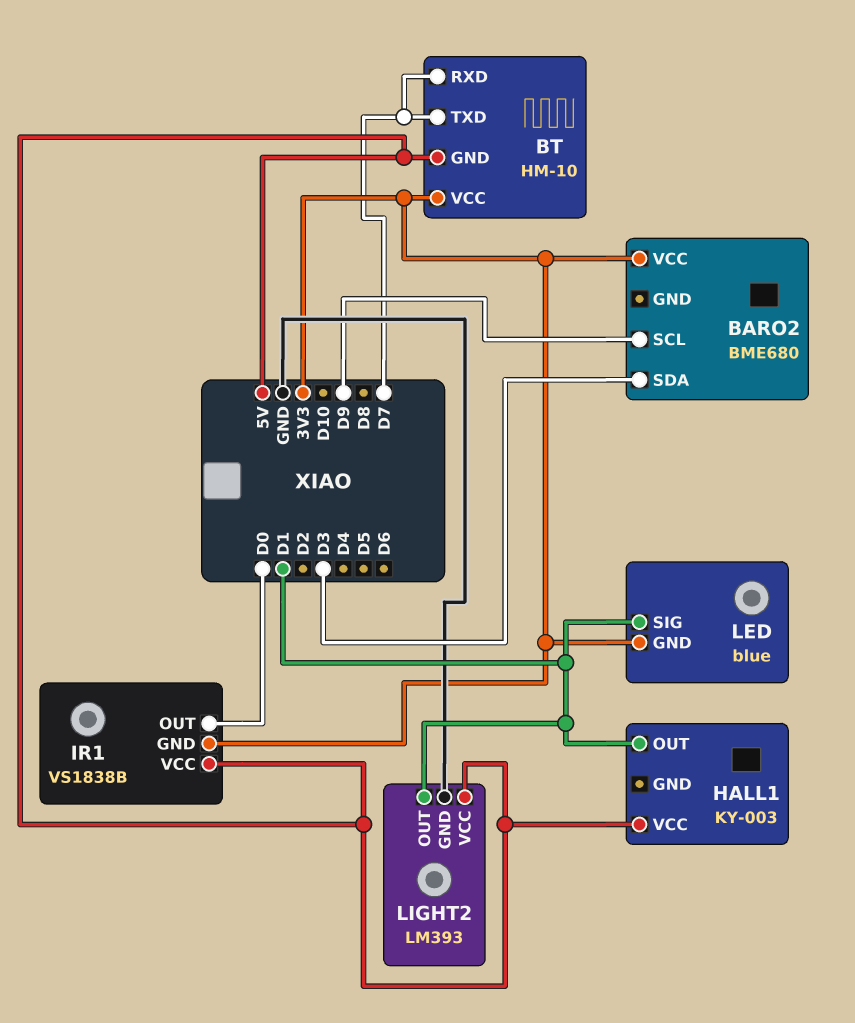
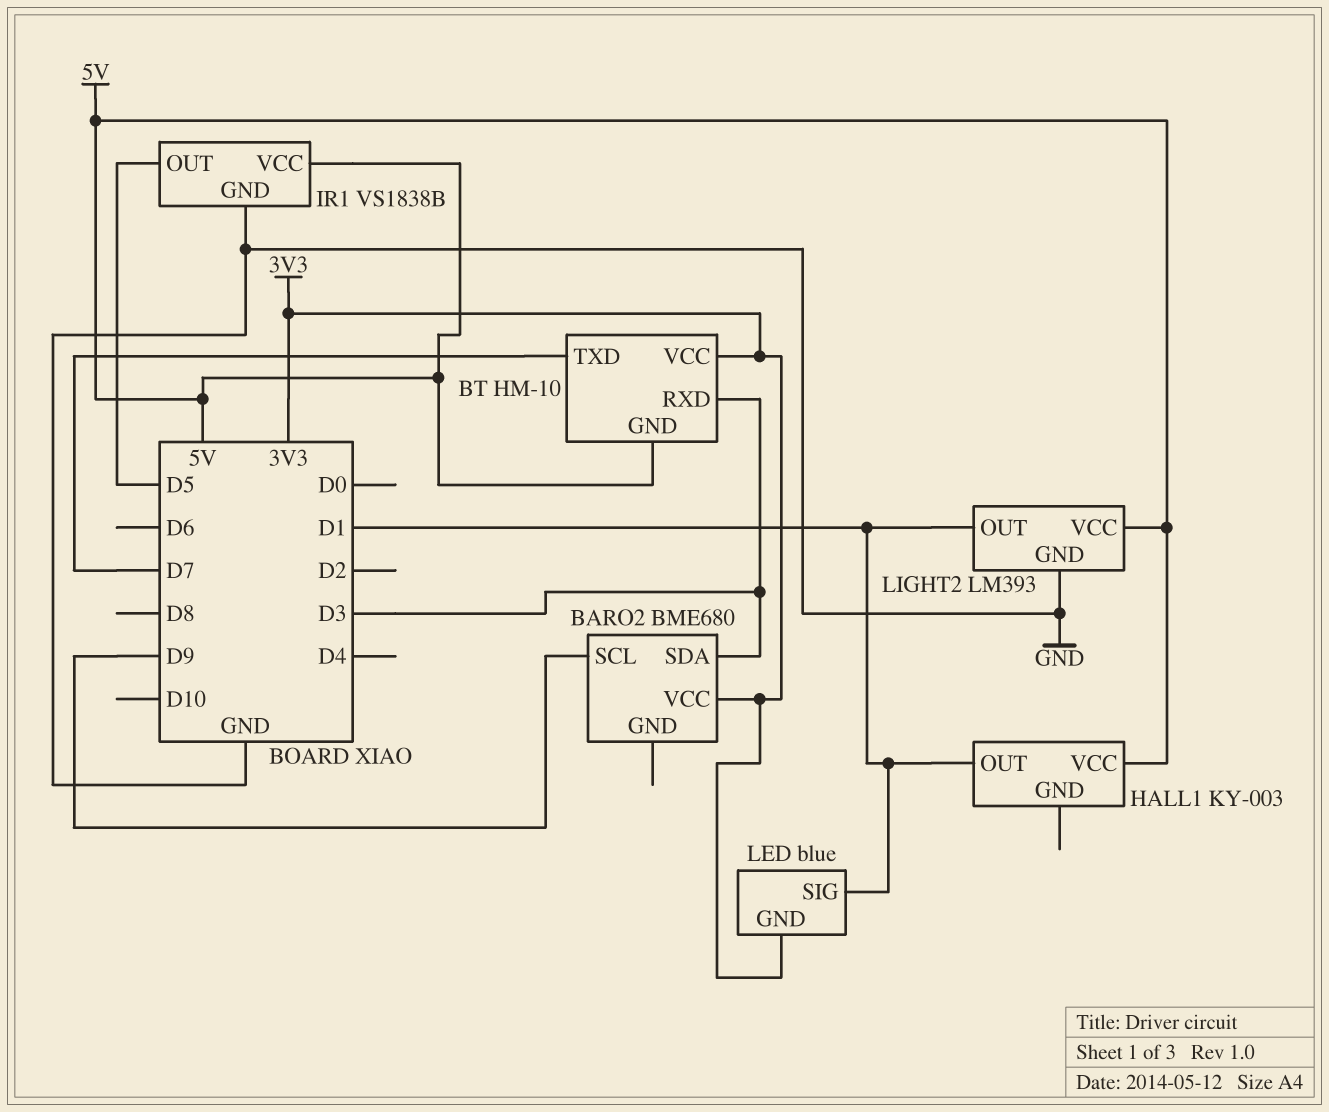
BT pin RXD: D7 -> D3
IR1 pin GND: 3V3 -> GND
IR1 pin OUT: D0 -> D5

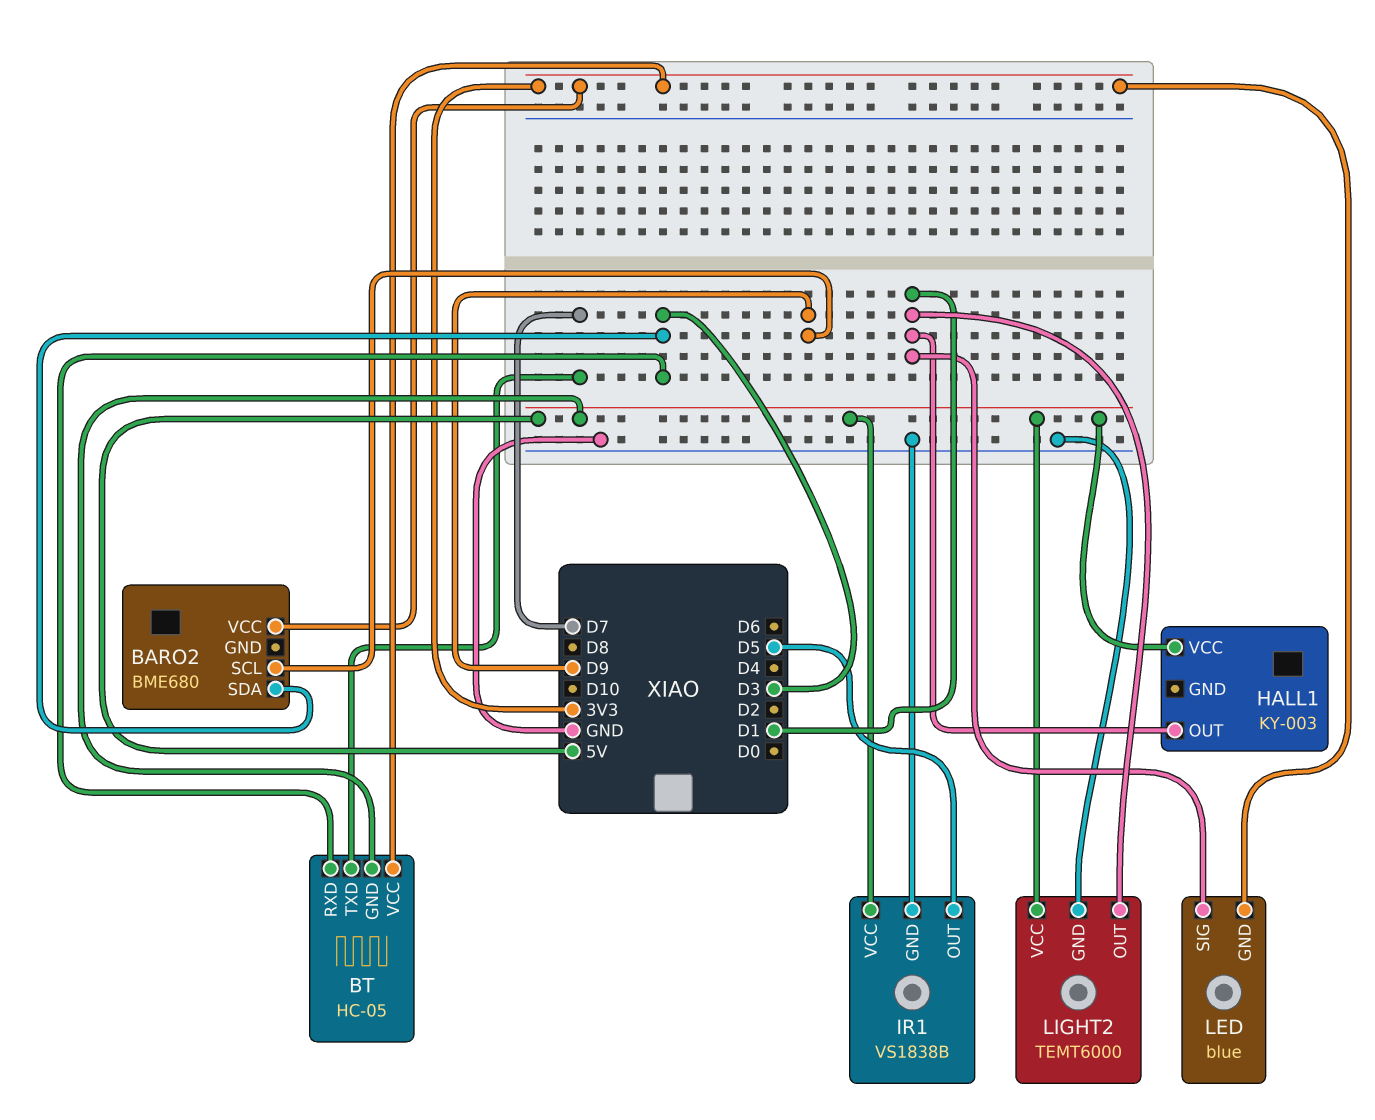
BT: HM-10 -> HC-05
LIGHT2: LM393 -> TEMT6000

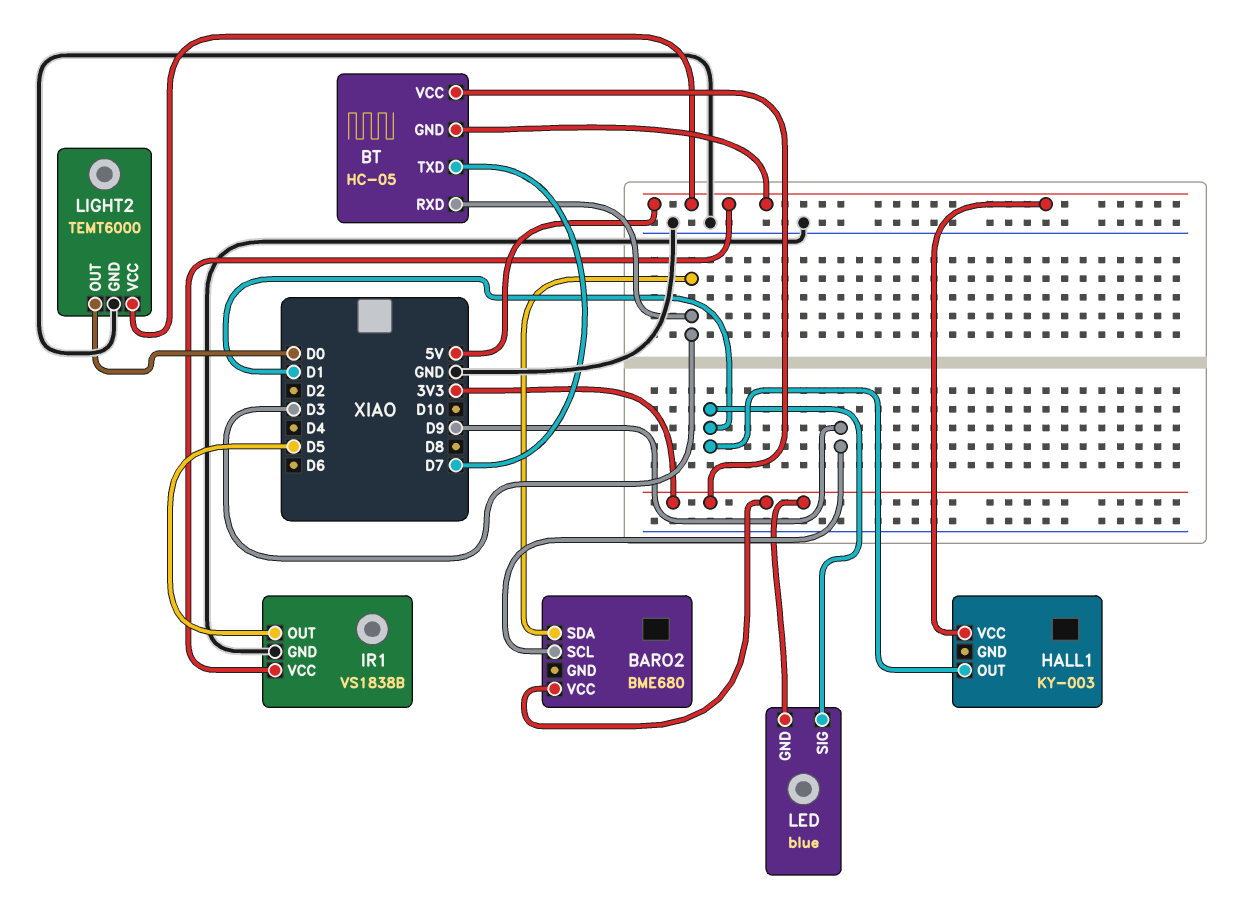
LIGHT2 pin OUT: D1 -> D0

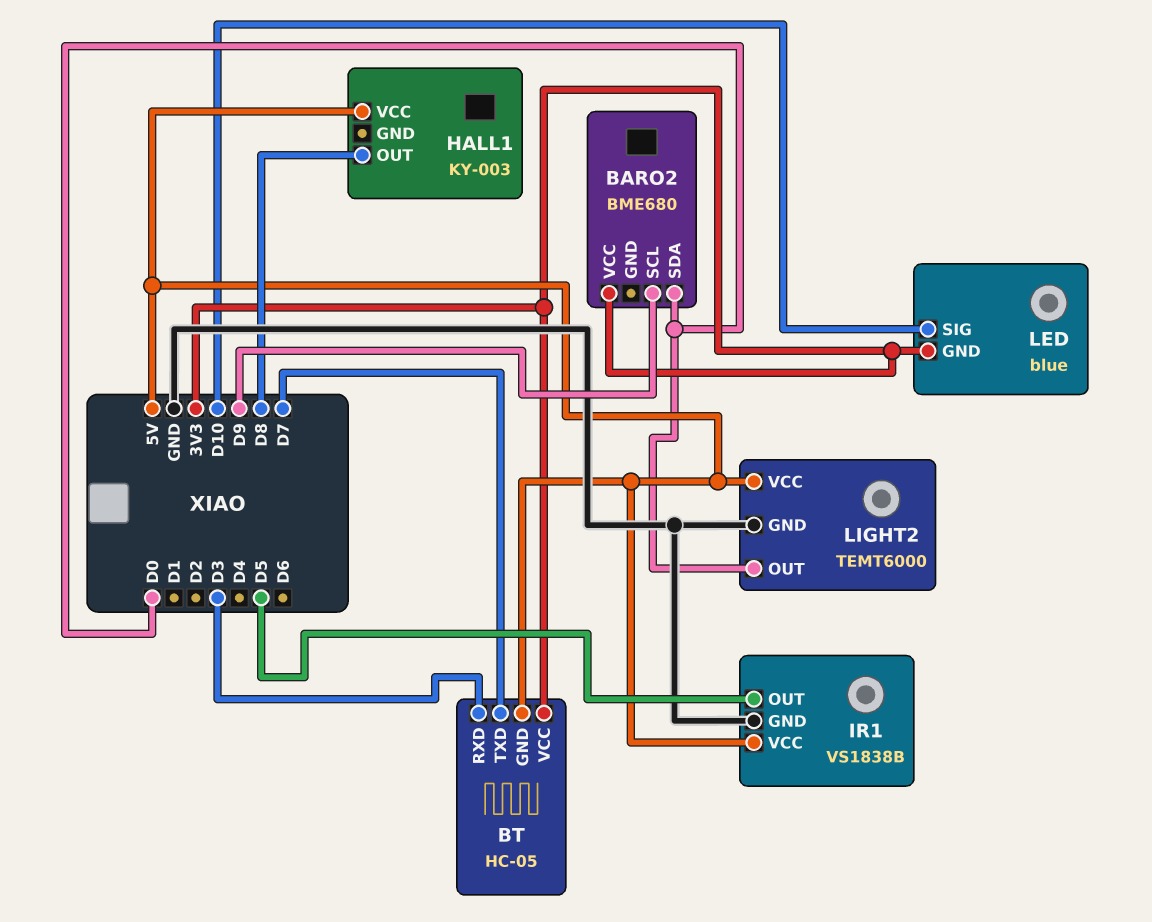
BARO2 pin SDA: D3 -> D0
HALL1 pin OUT: D1 -> D8
LED pin SIG: D1 -> D10

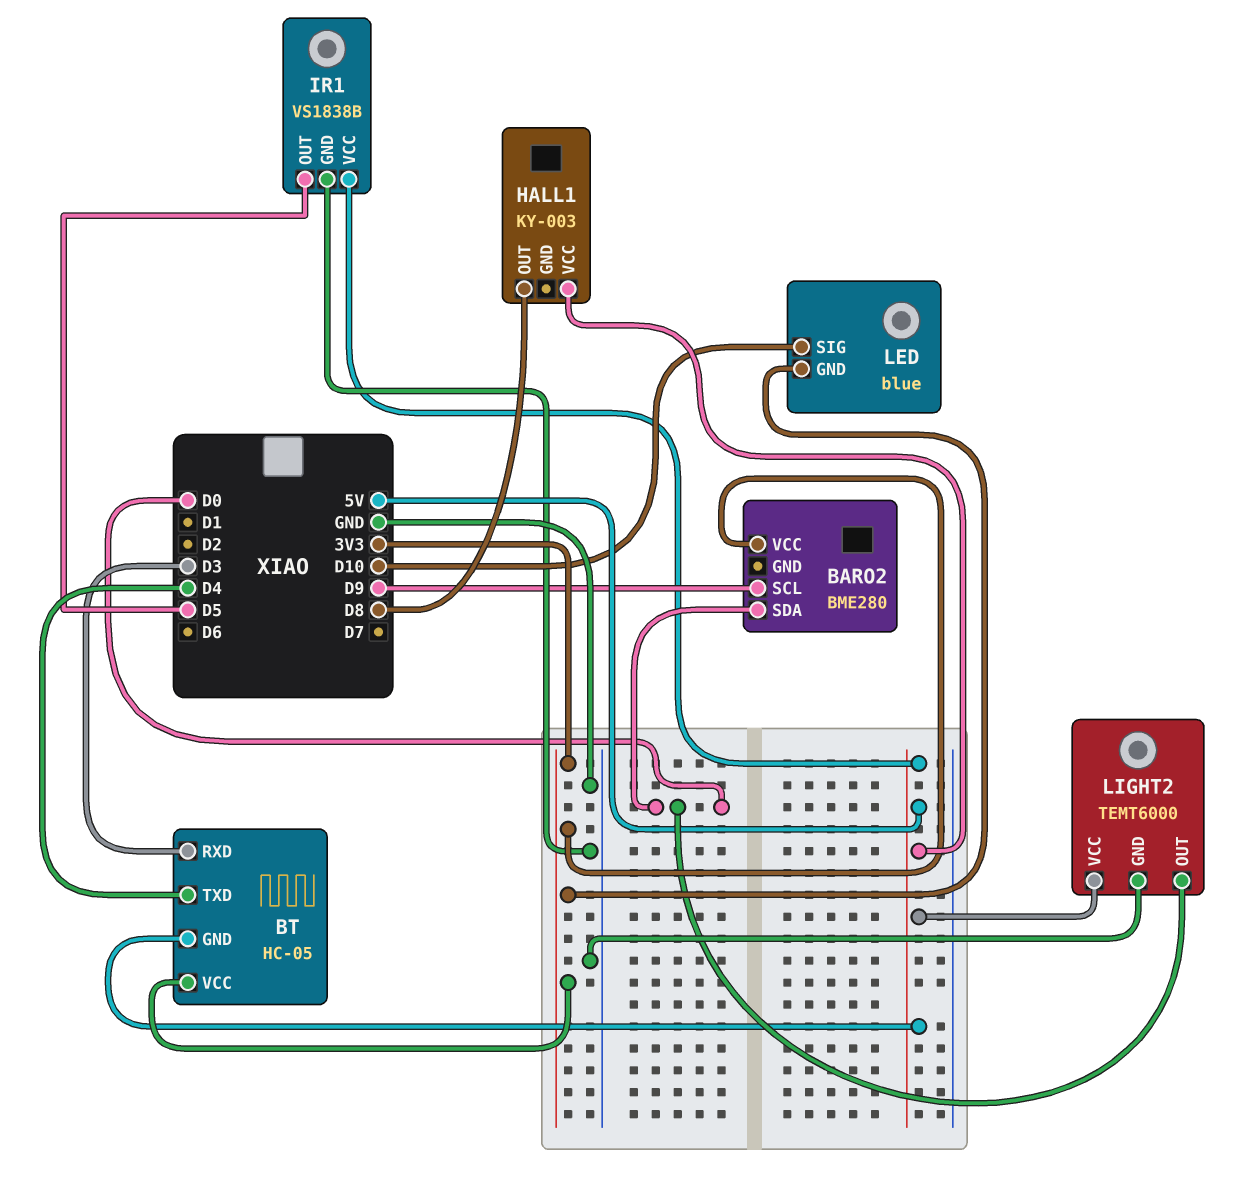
BARO2: BME680 -> BME280
BT pin TXD: D7 -> D4

